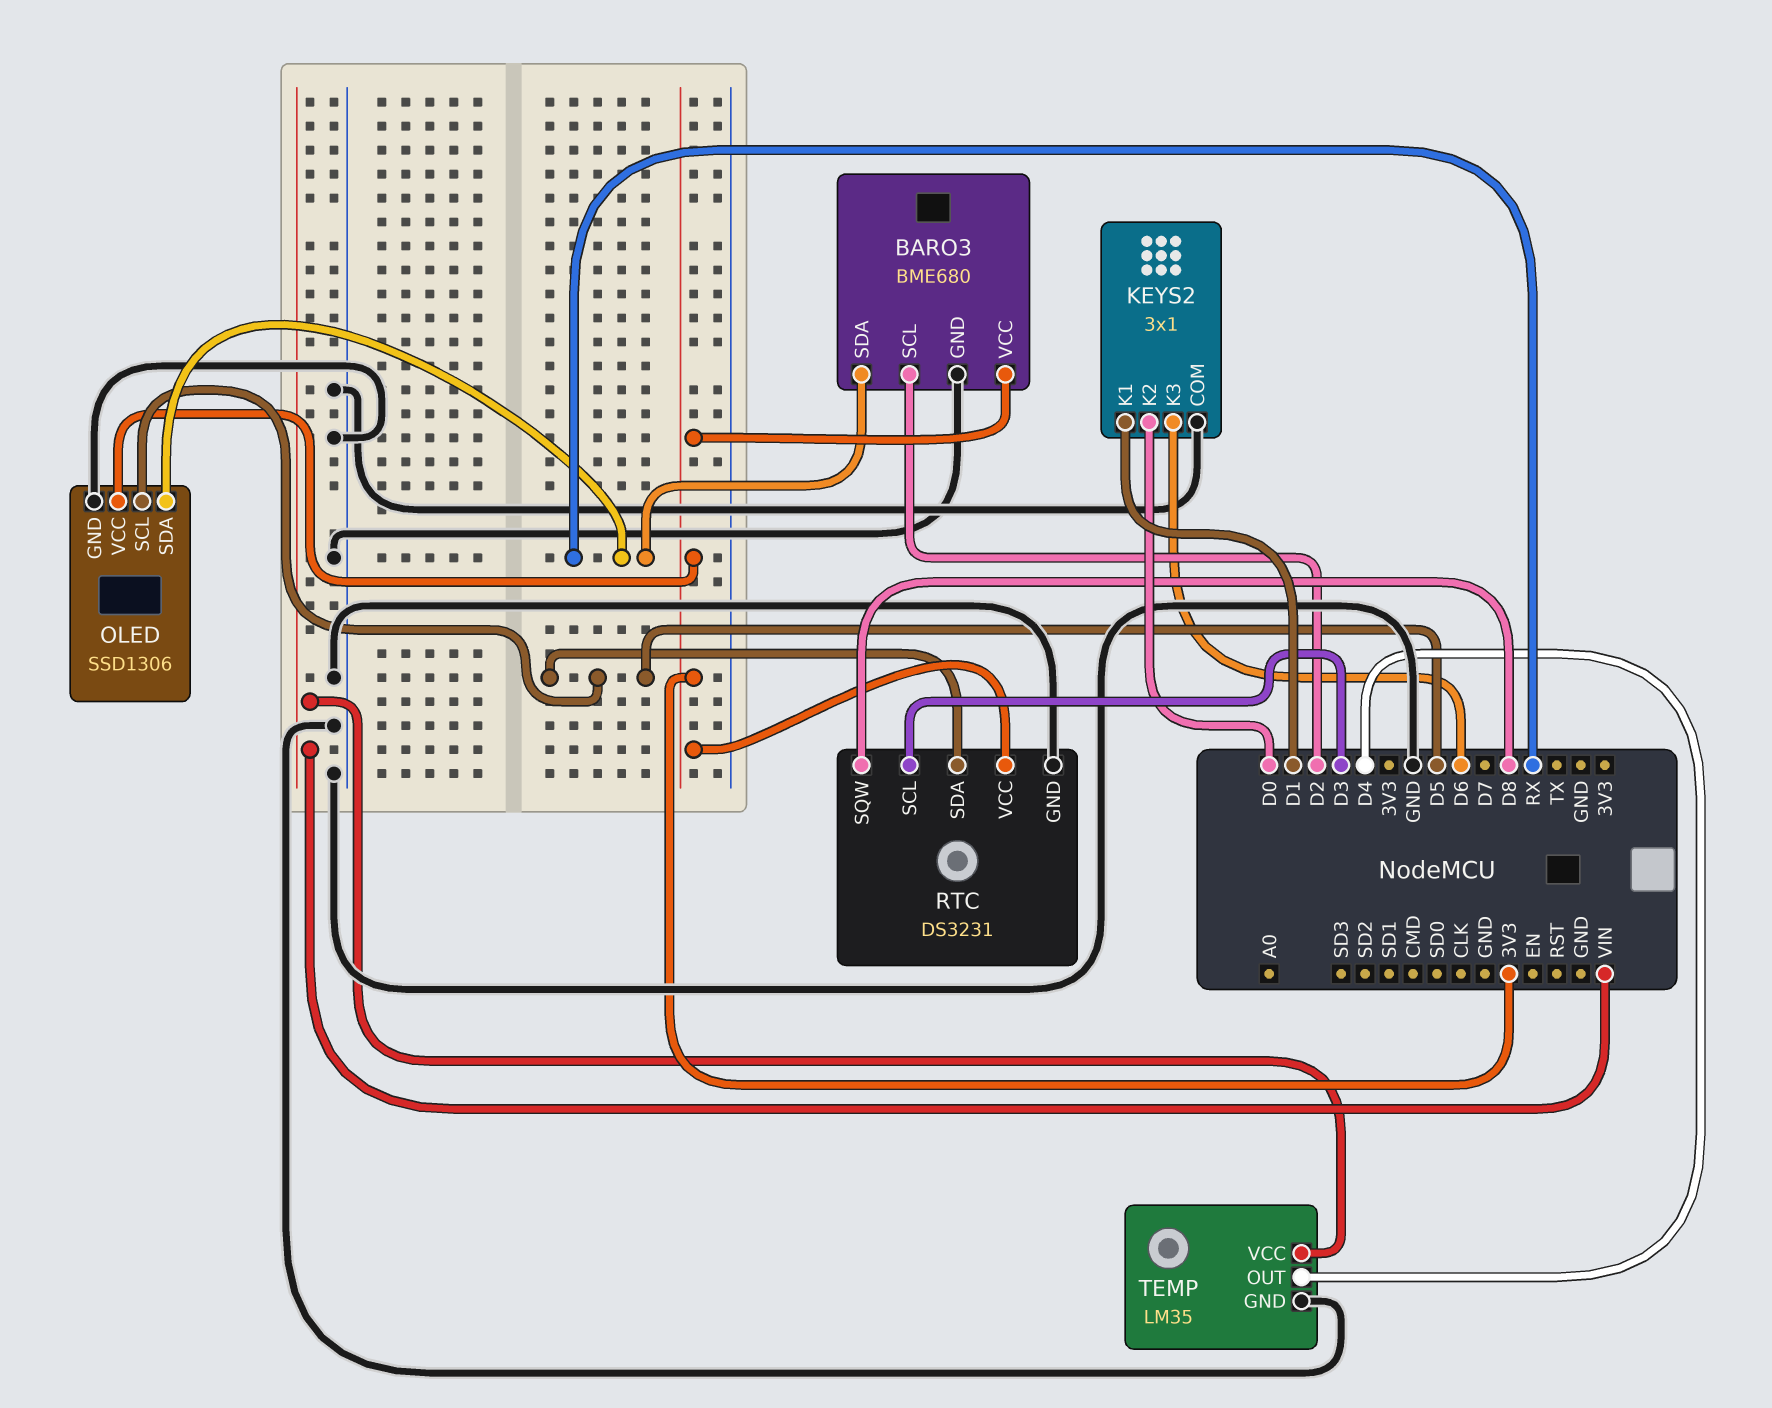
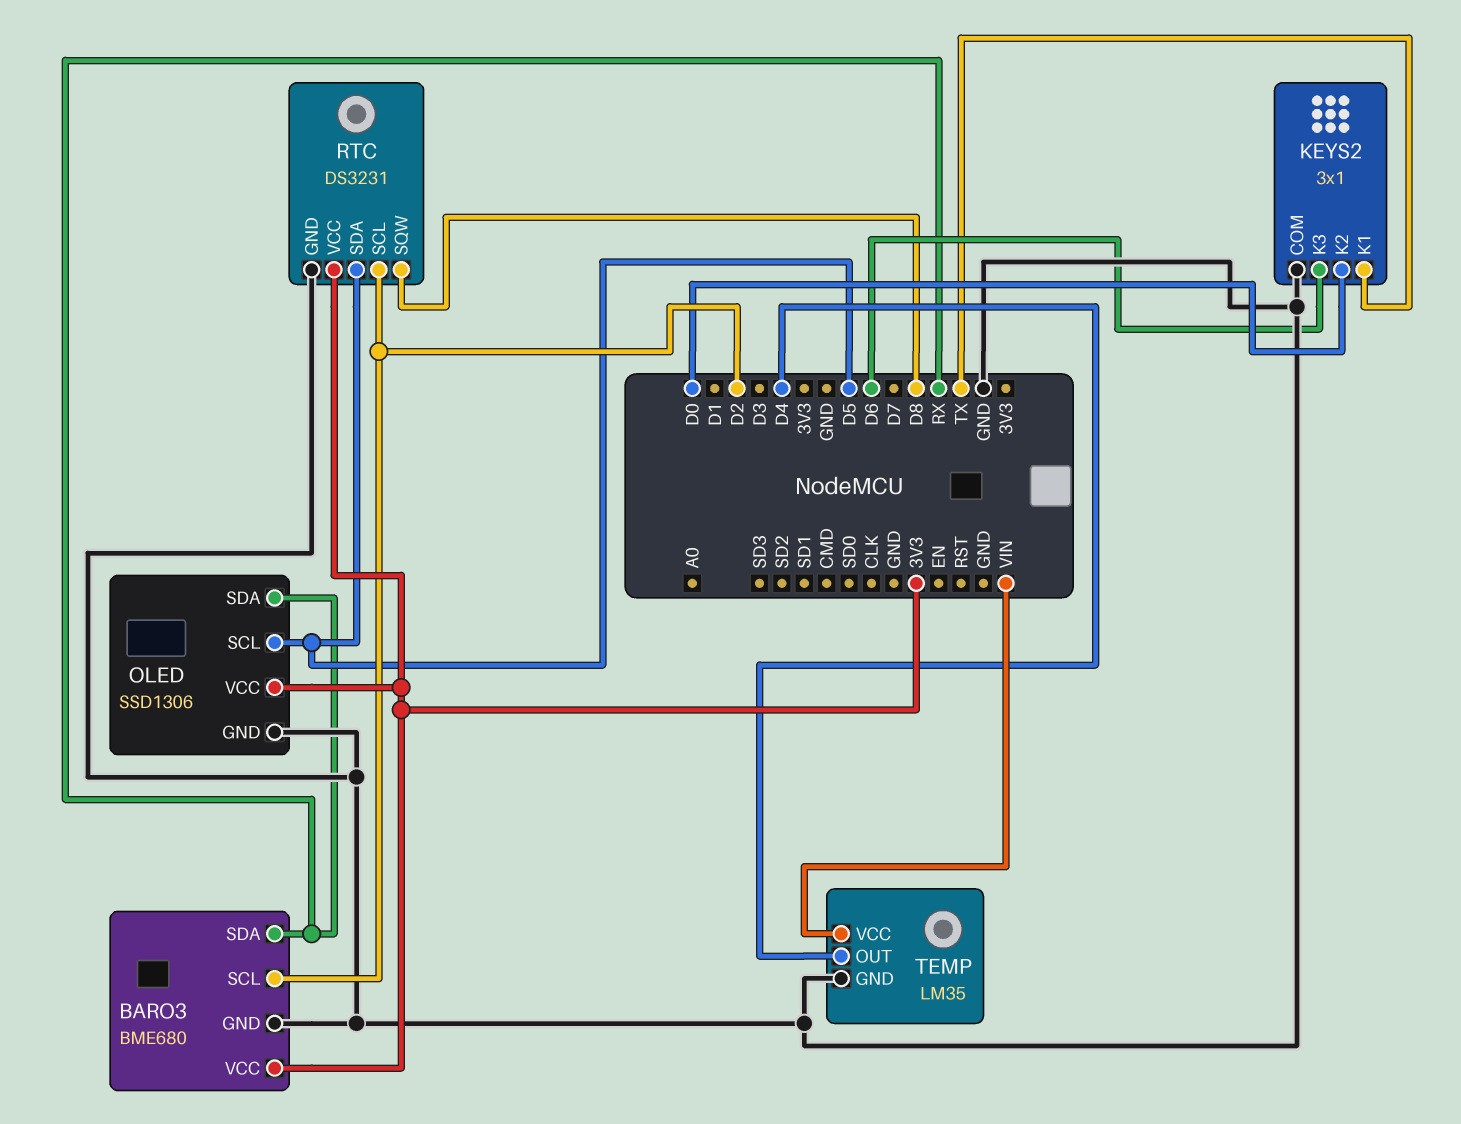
KEYS2 pin K1: D1 -> TX
RTC pin SCL: D3 -> D2

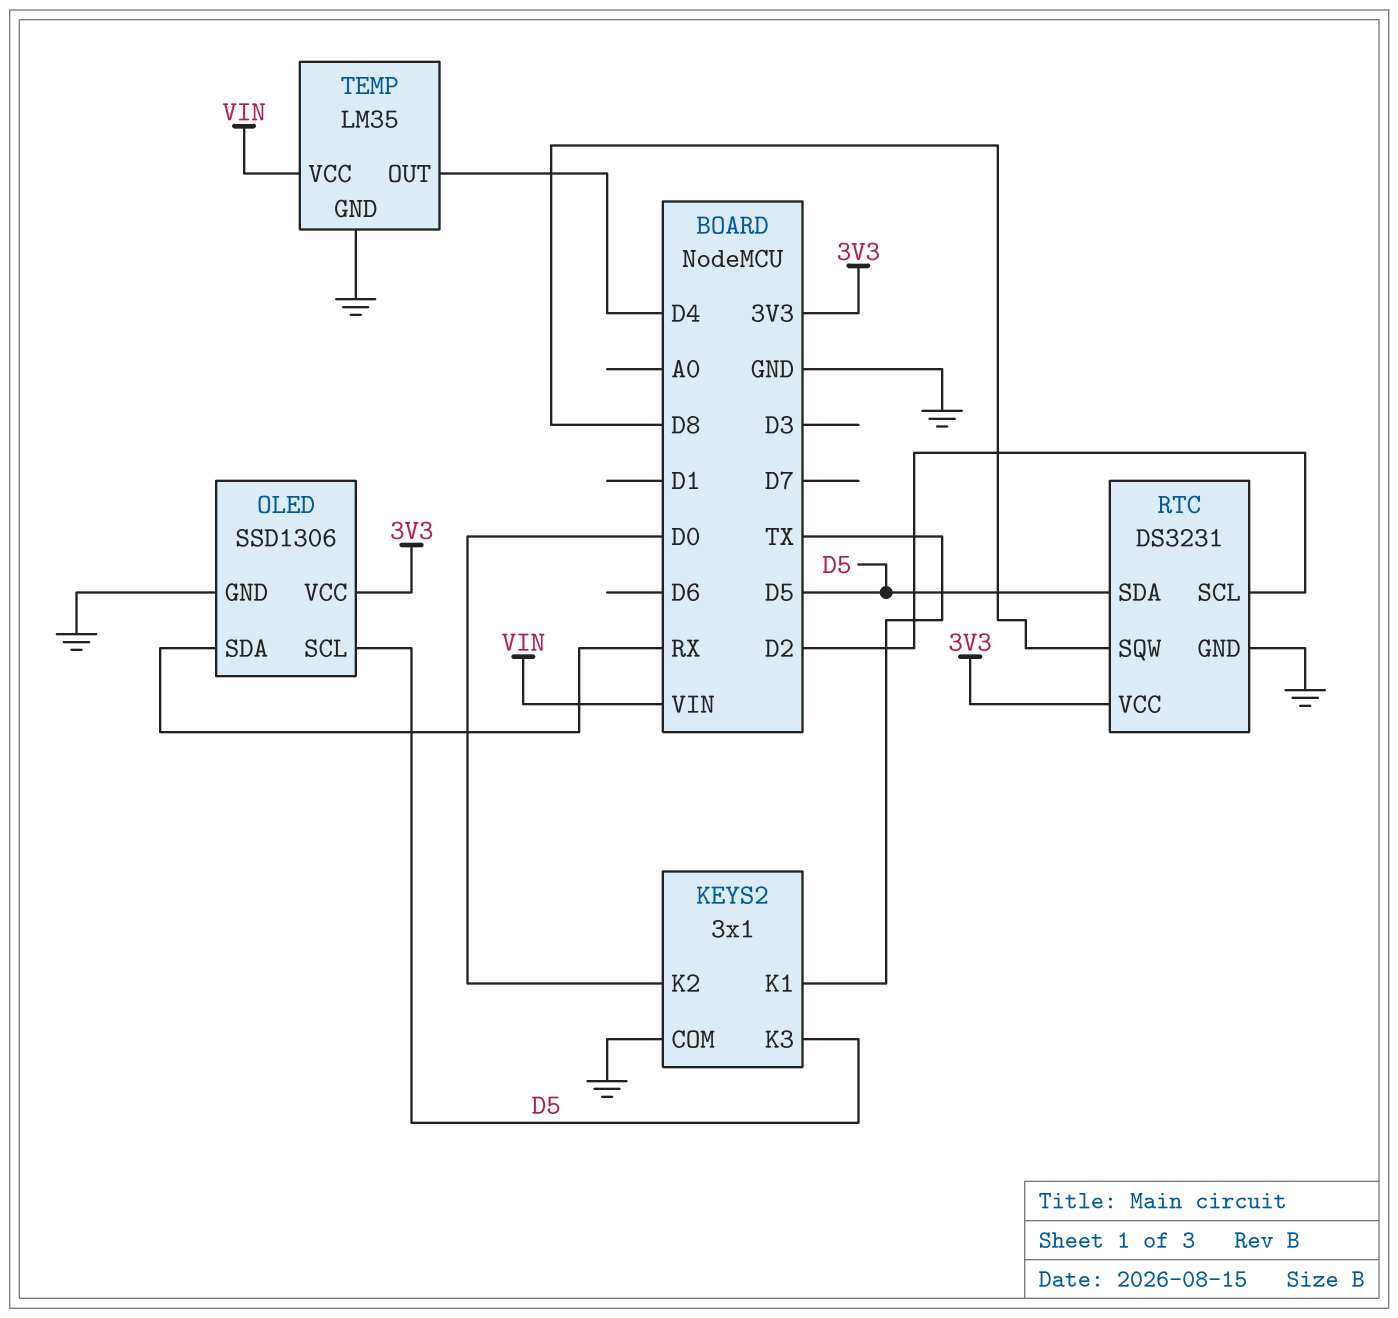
BARO3: BME680 -> none
BARO3 pin GND: GND -> none
BARO3 pin SCL: D2 -> none
BARO3 pin SDA: RX -> none
BARO3 pin VCC: 3V3 -> none
KEYS2 pin K3: D6 -> D5

